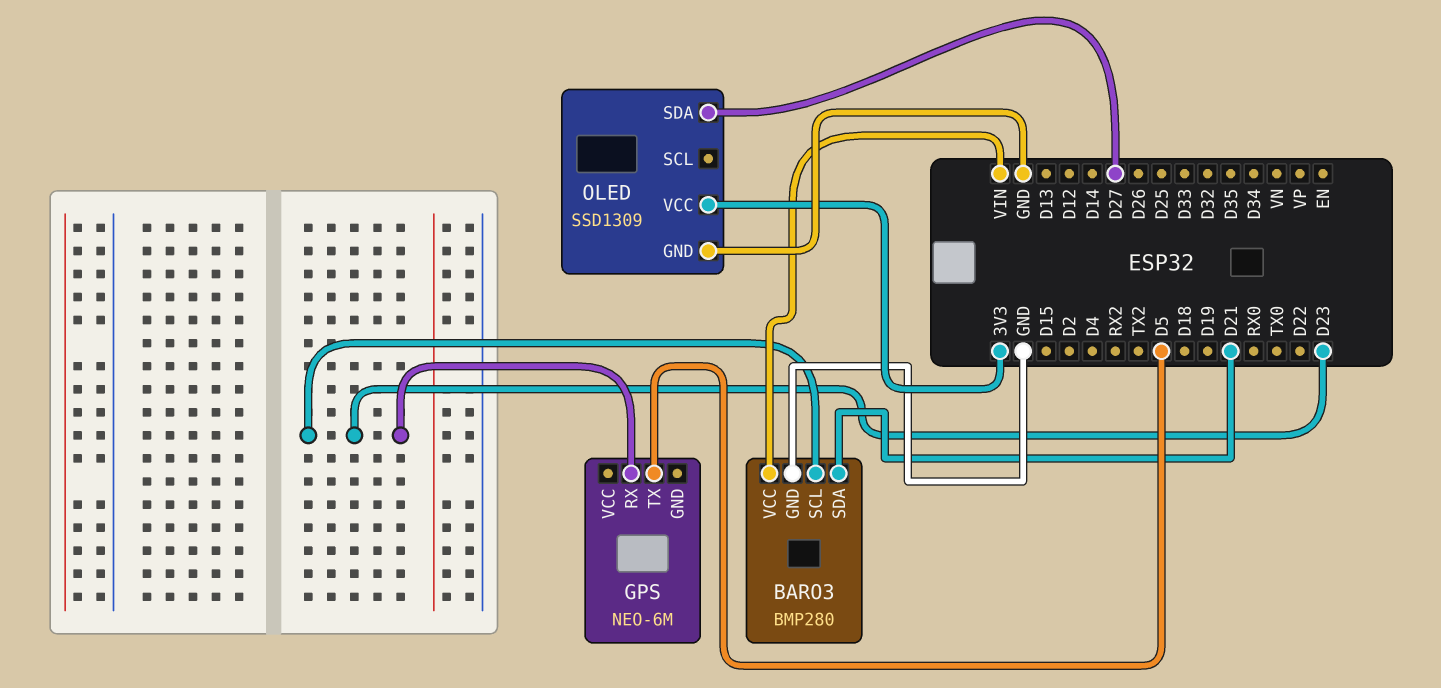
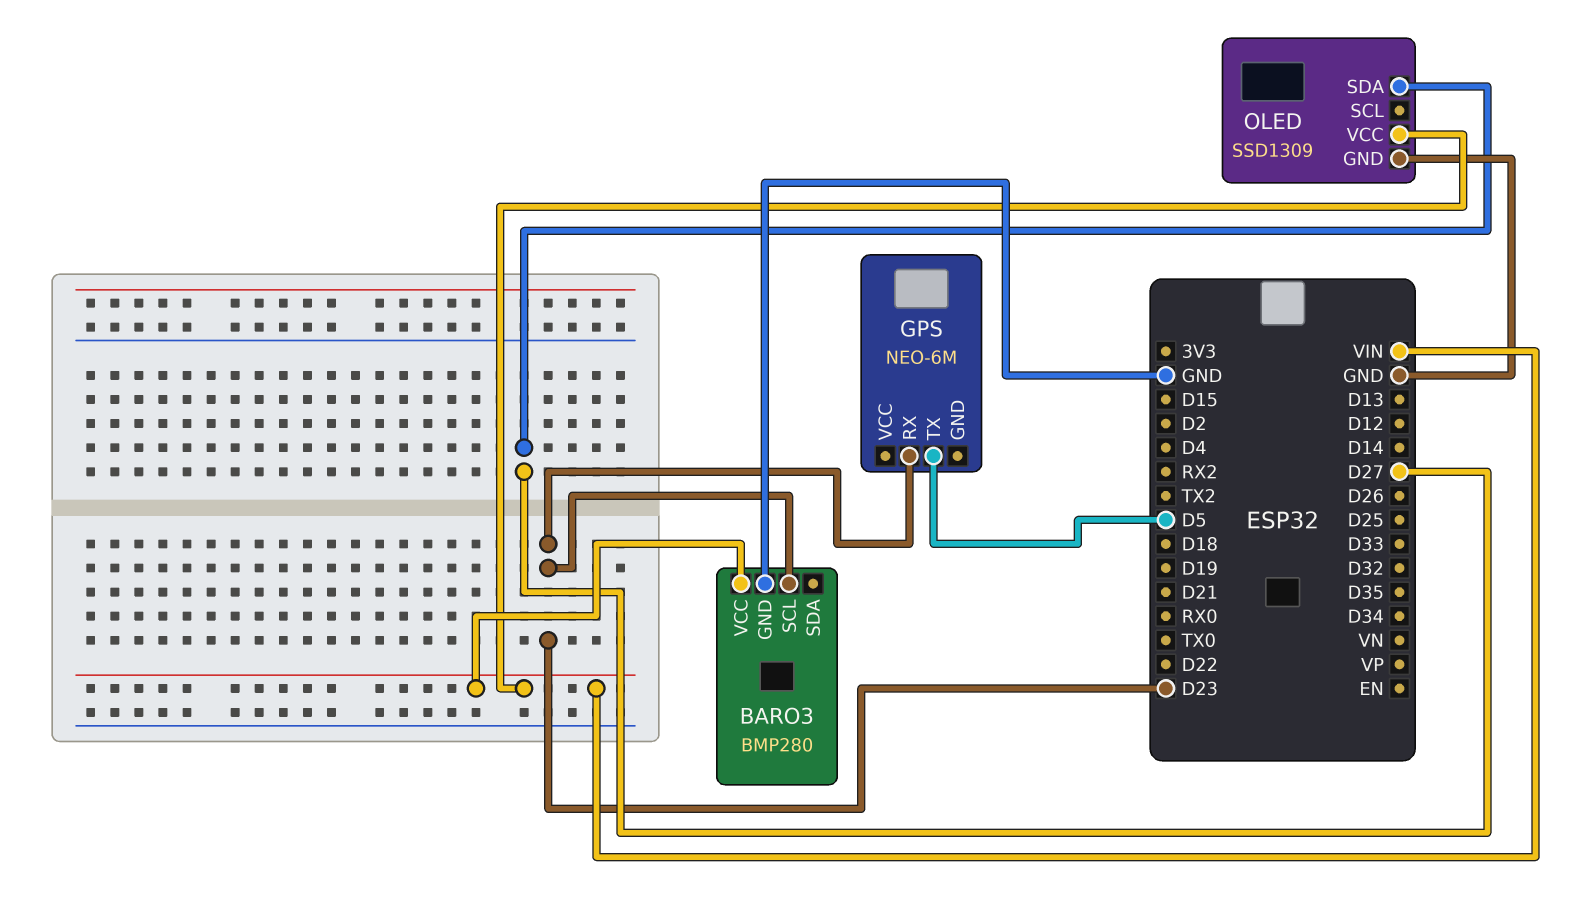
BARO3 pin SDA: D21 -> none
OLED pin VCC: 3V3 -> VIN

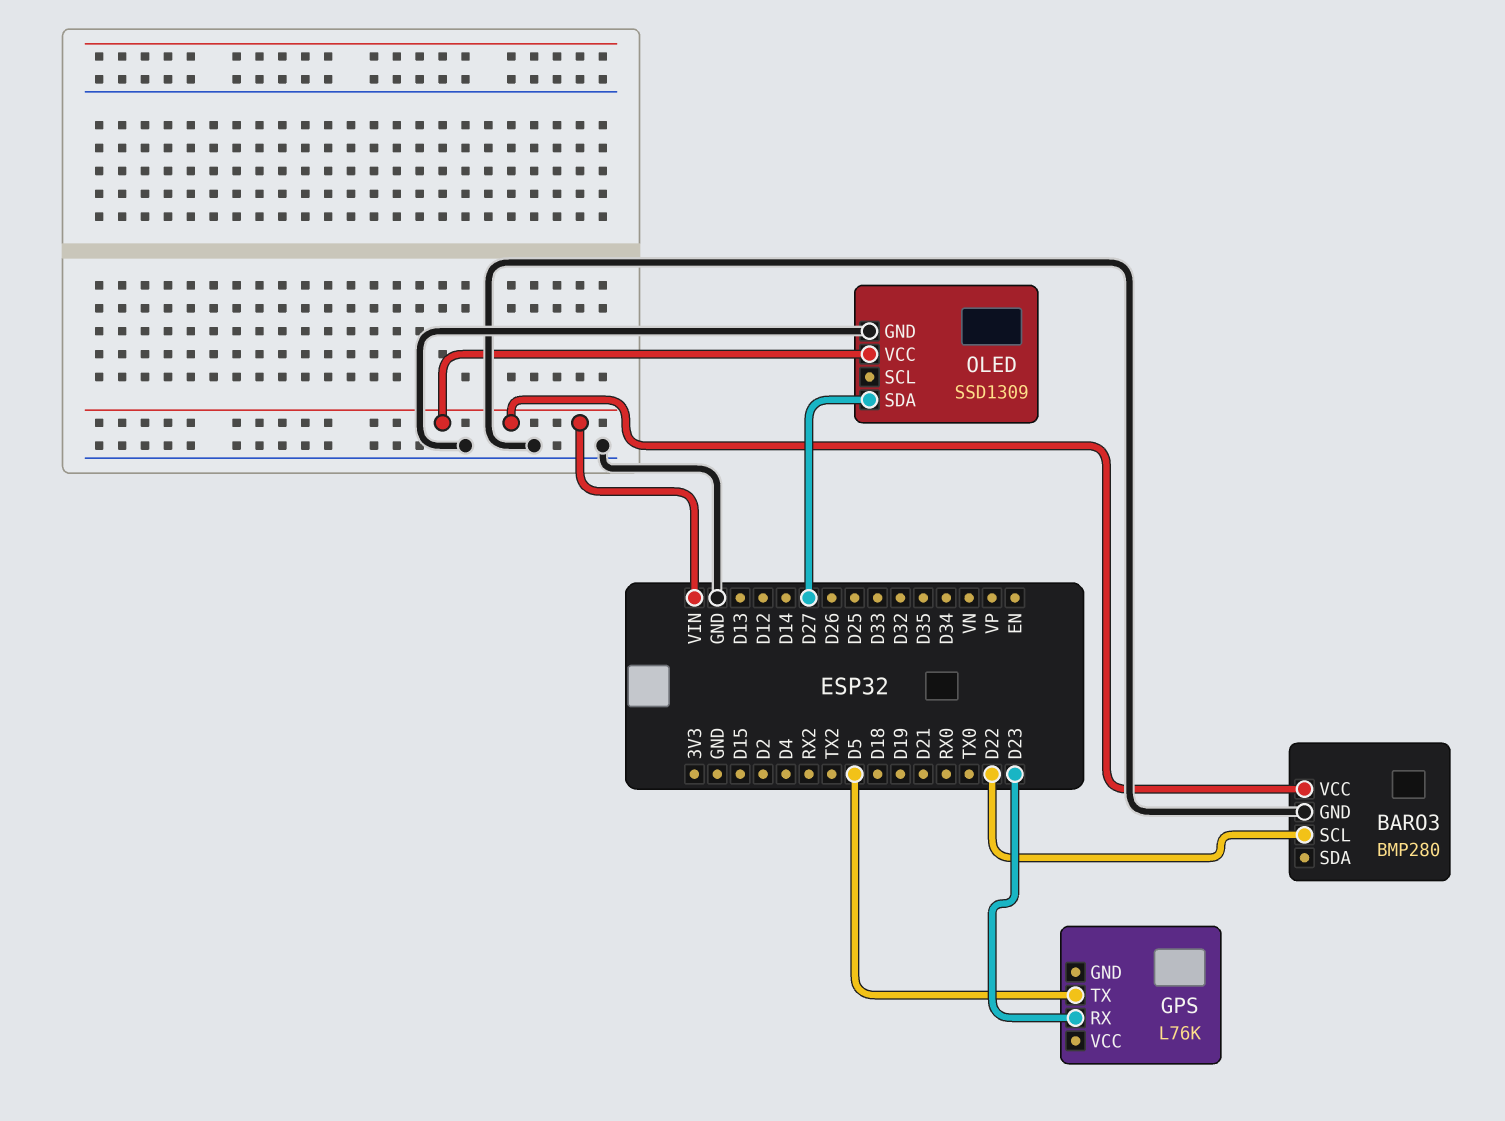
BARO3 pin SCL: D23 -> D22
GPS: NEO-6M -> L76K

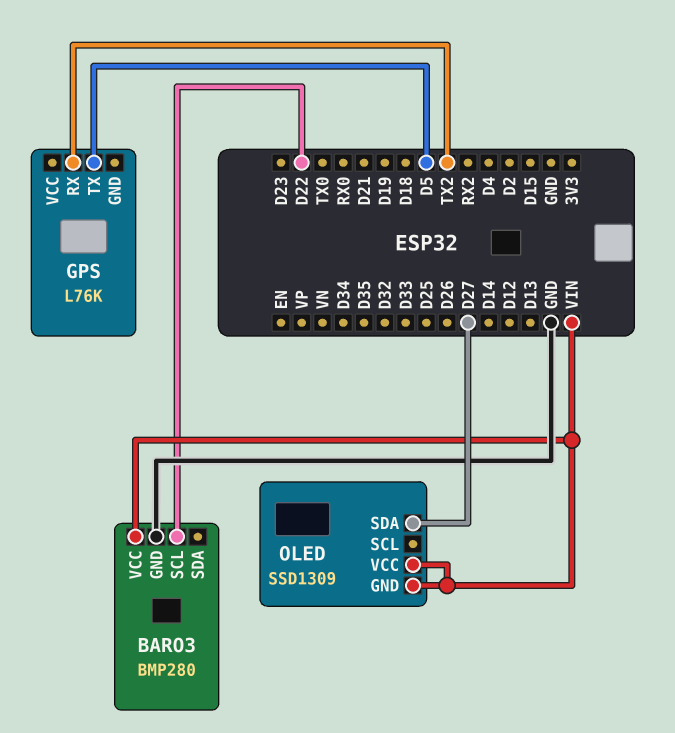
GPS pin RX: D23 -> TX2
OLED pin GND: GND -> VIN

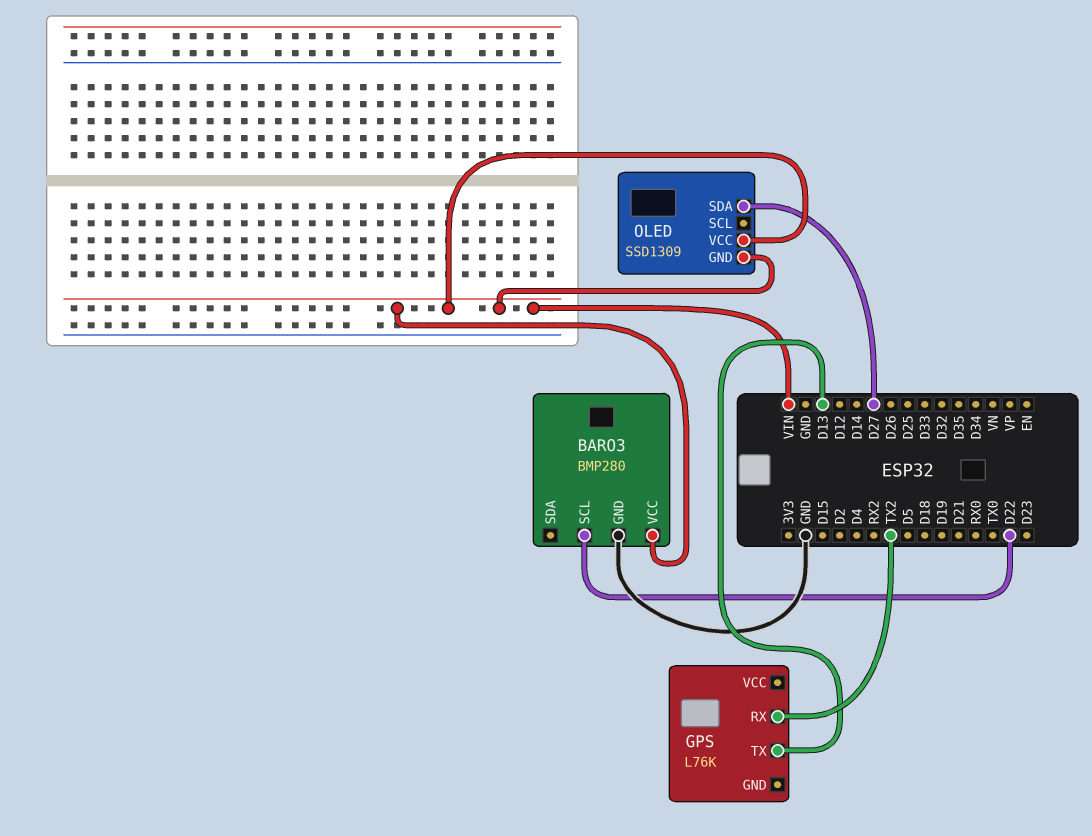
GPS pin TX: D5 -> D13

